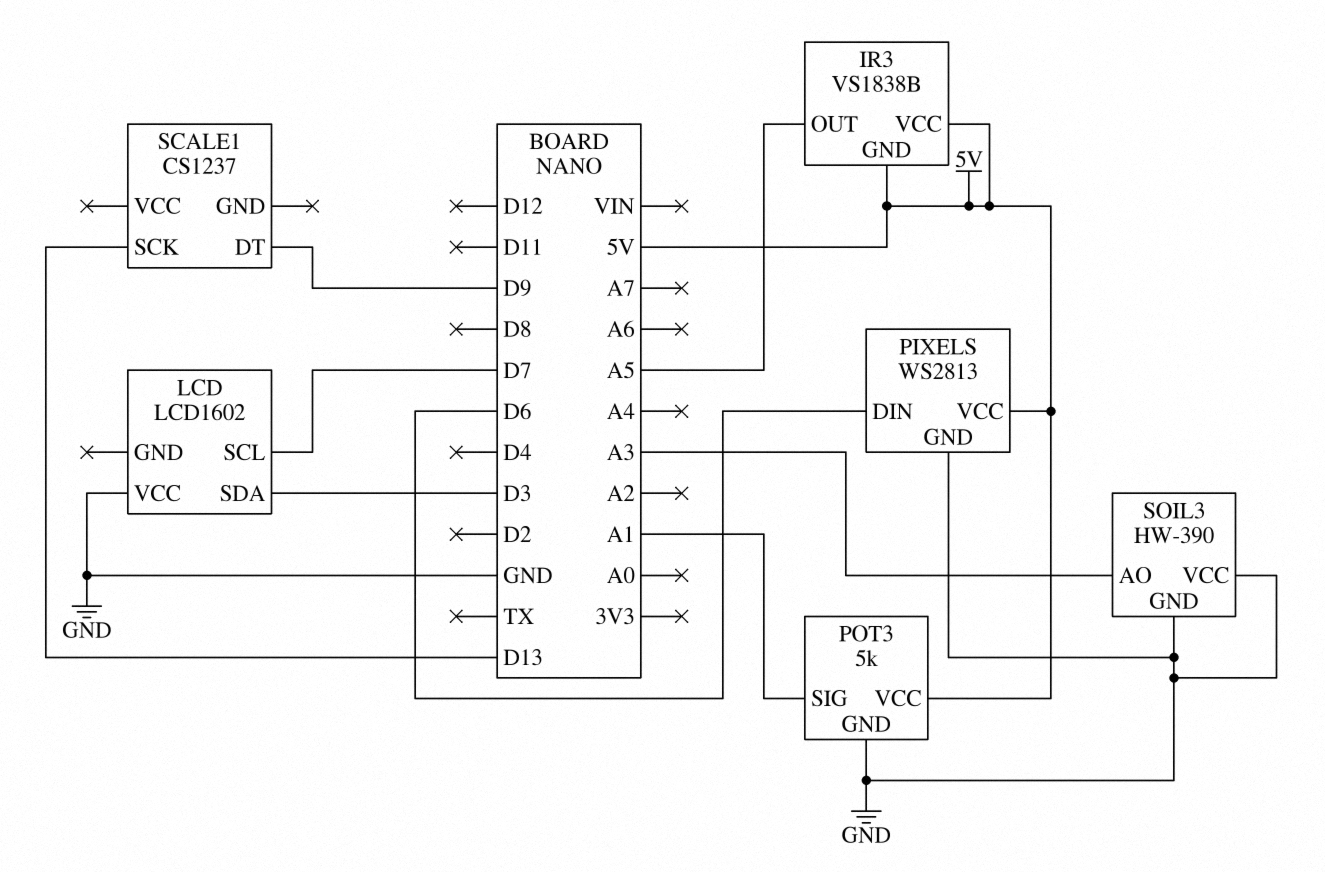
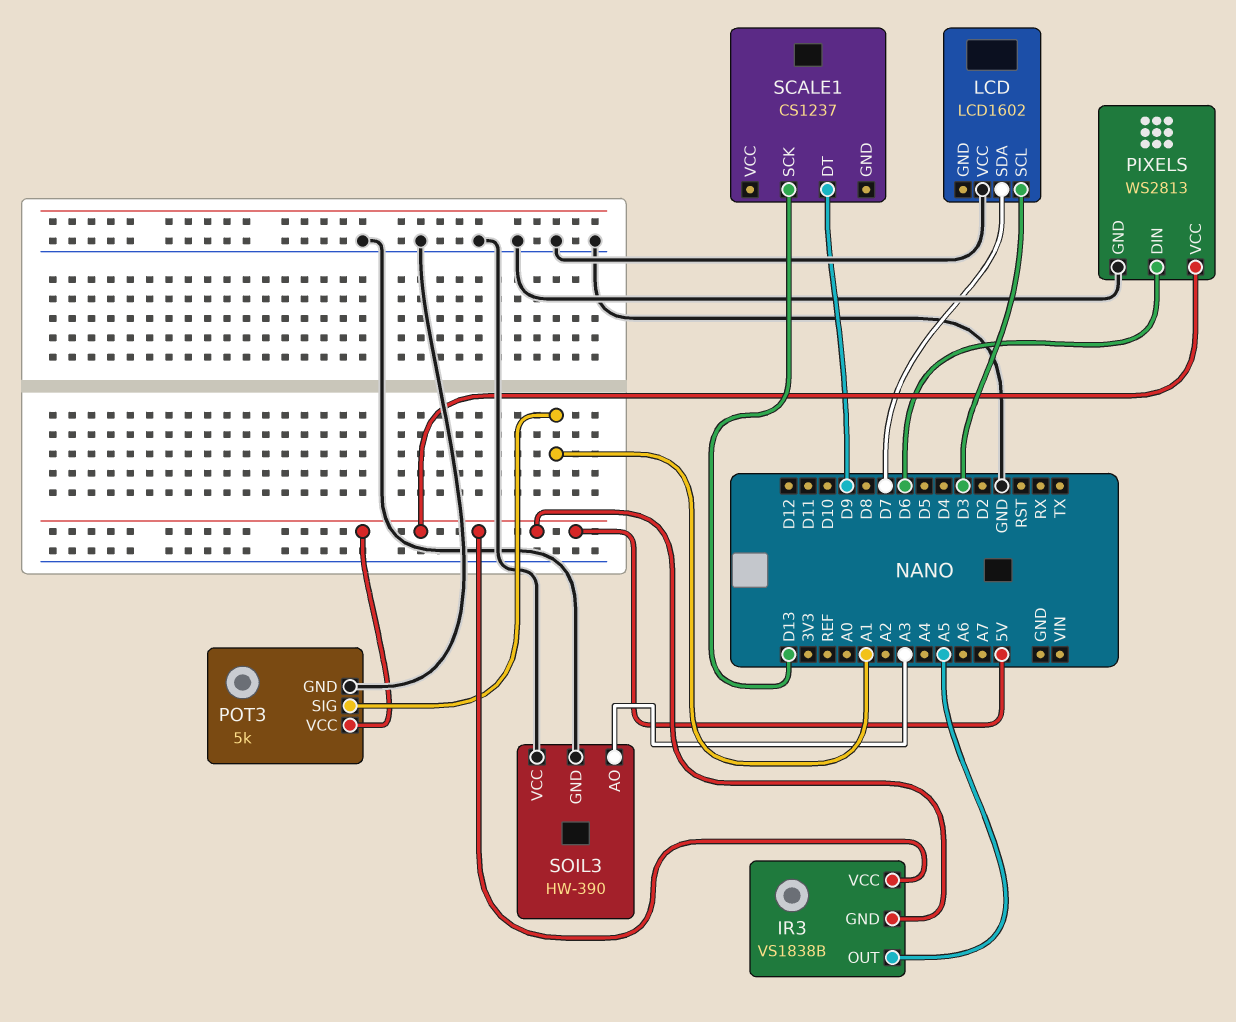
LCD pin SCL: D7 -> D3
LCD pin SDA: D3 -> D7

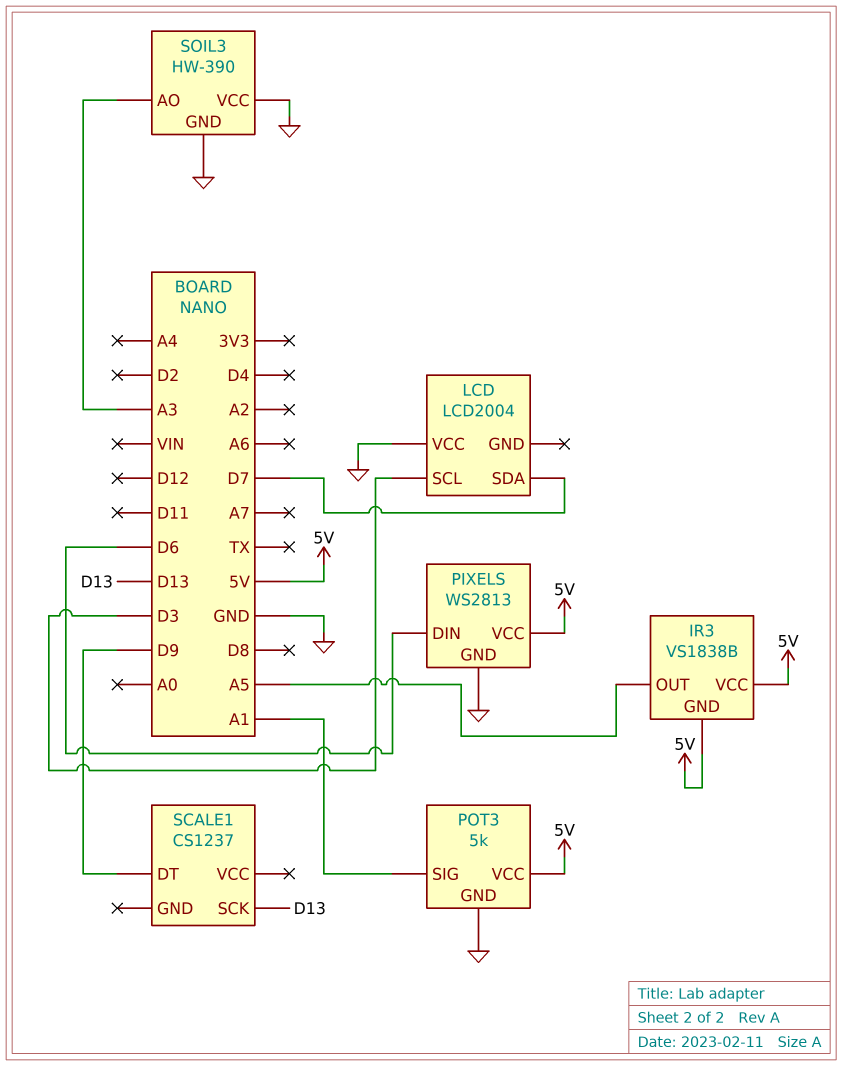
LCD: LCD1602 -> LCD2004

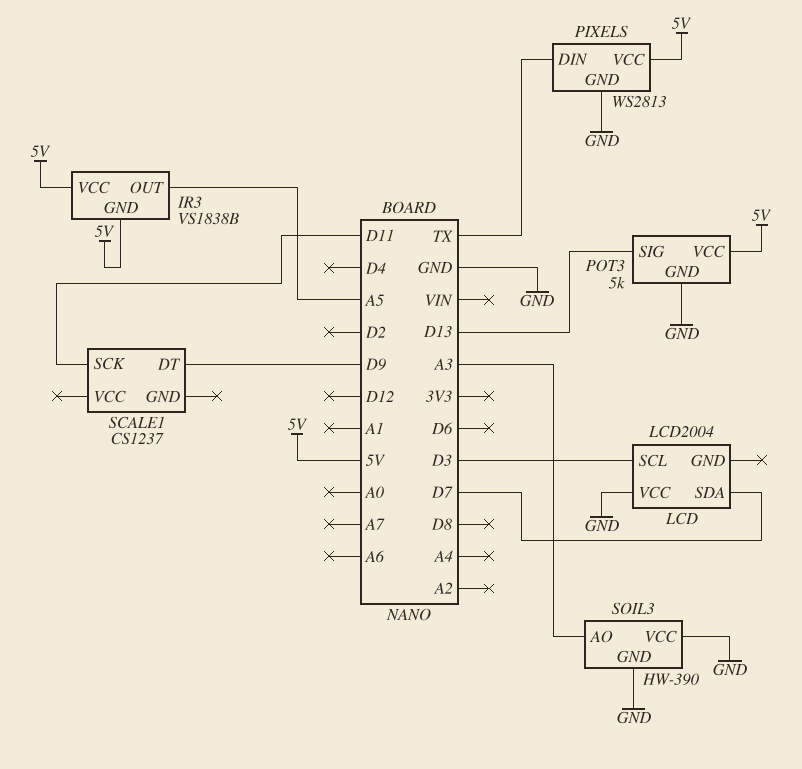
PIXELS pin DIN: D6 -> TX
POT3 pin SIG: A1 -> D13
SCALE1 pin SCK: D13 -> D11

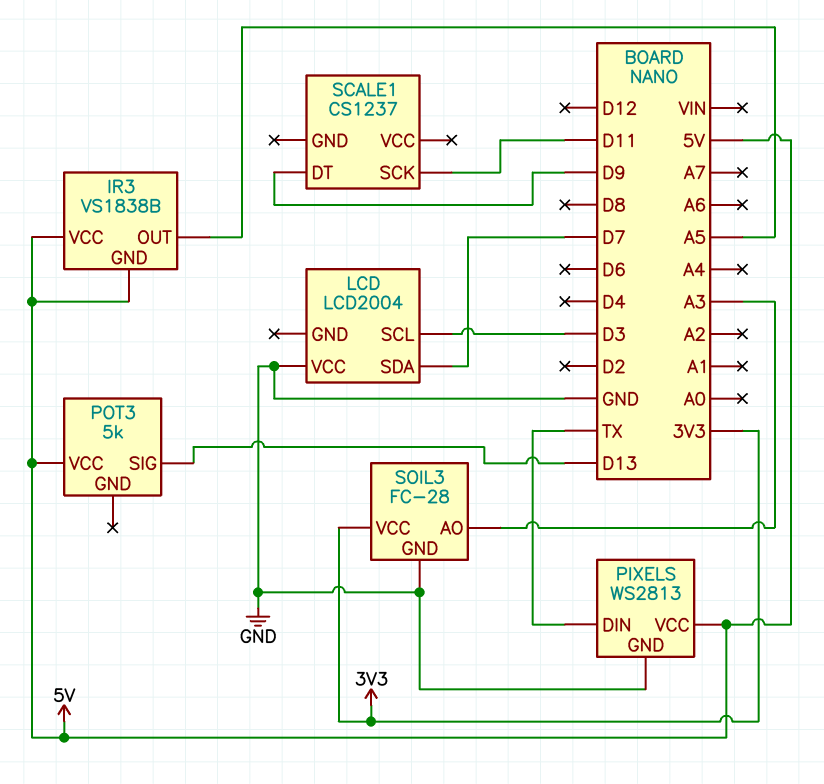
POT3 pin GND: GND -> none
SOIL3: HW-390 -> FC-28
SOIL3 pin VCC: GND -> 3V3

